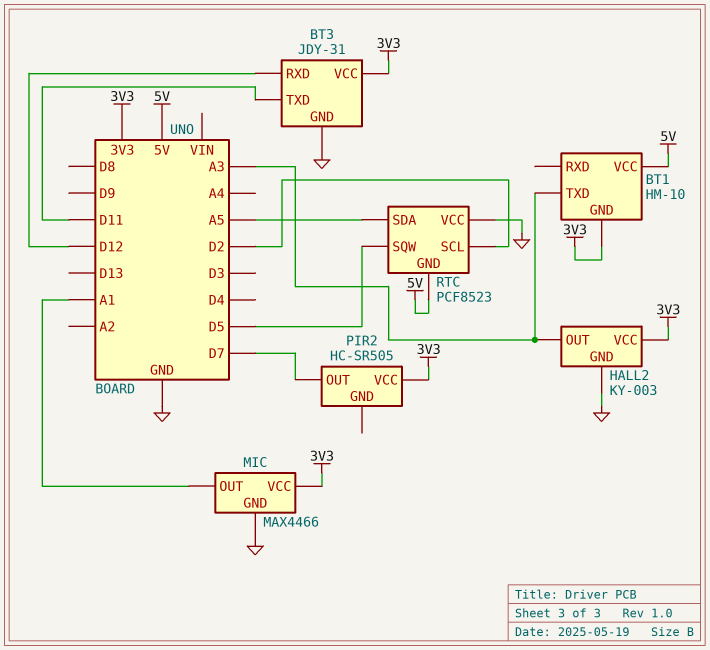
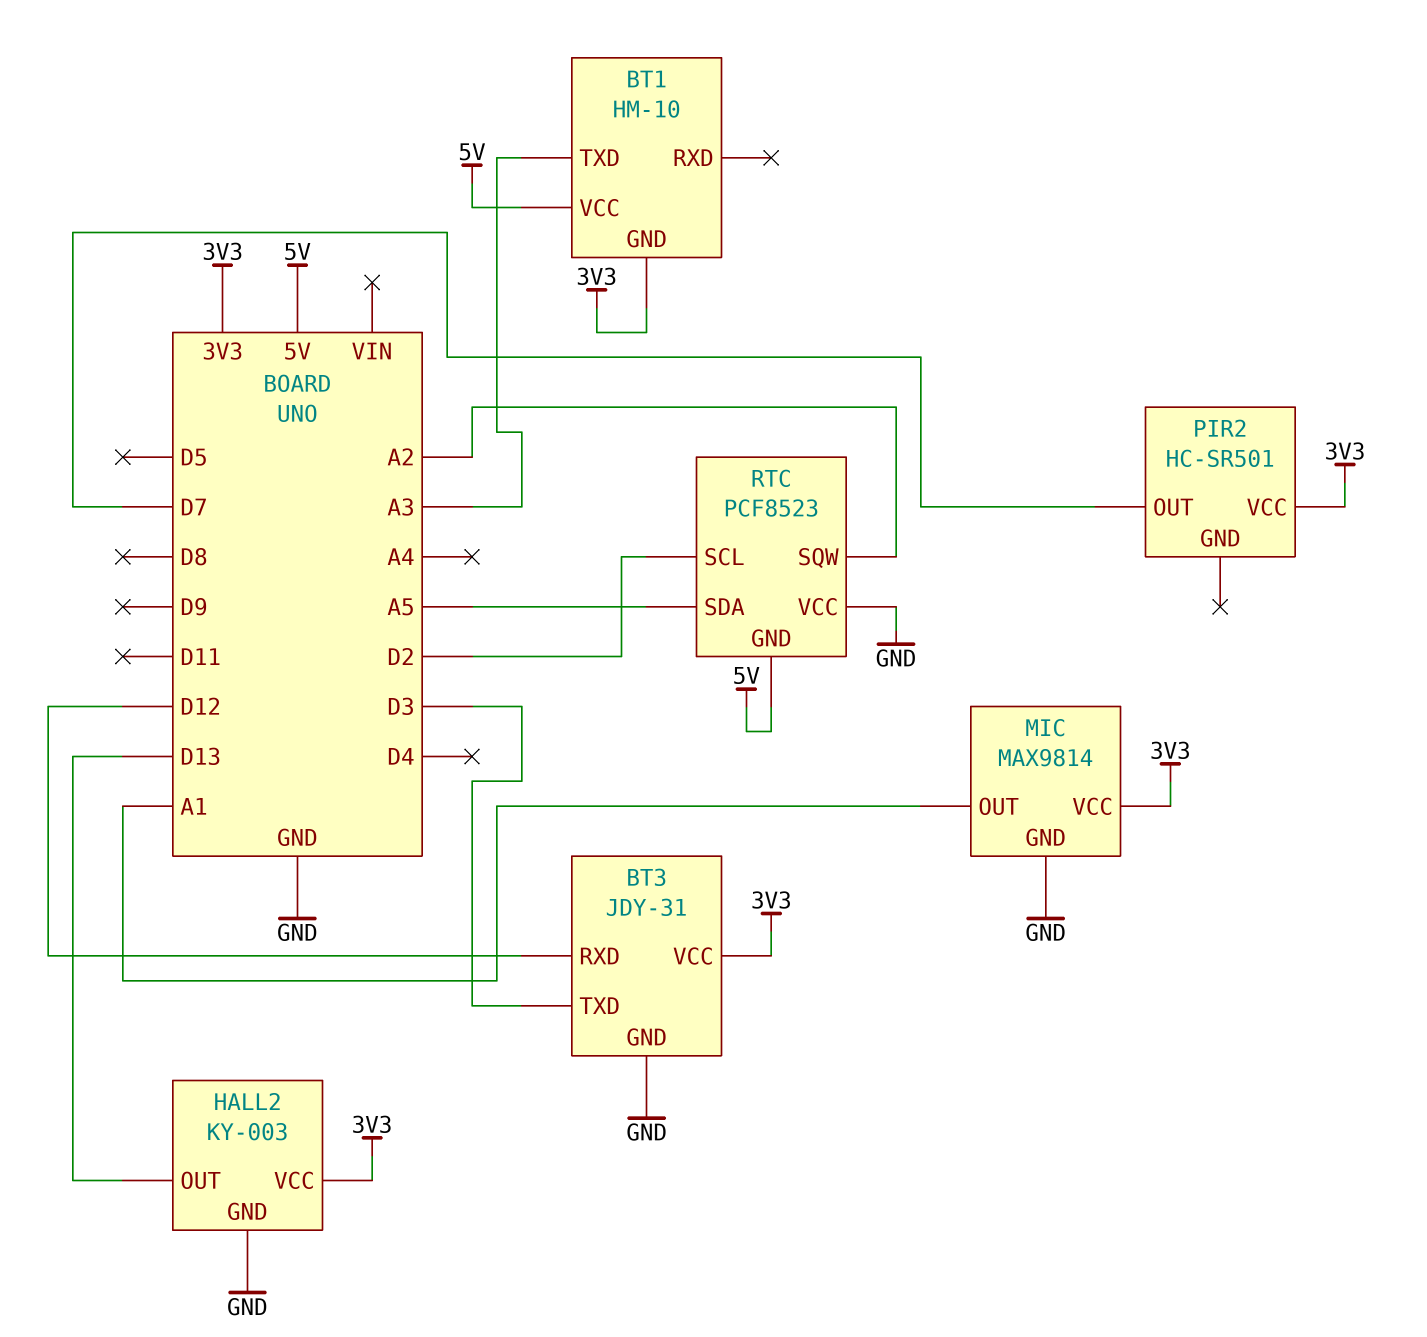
BT3 pin TXD: D11 -> D3
HALL2 pin OUT: A3 -> D13
MIC: MAX4466 -> MAX9814
PIR2: HC-SR505 -> HC-SR501
RTC pin SQW: D5 -> A2

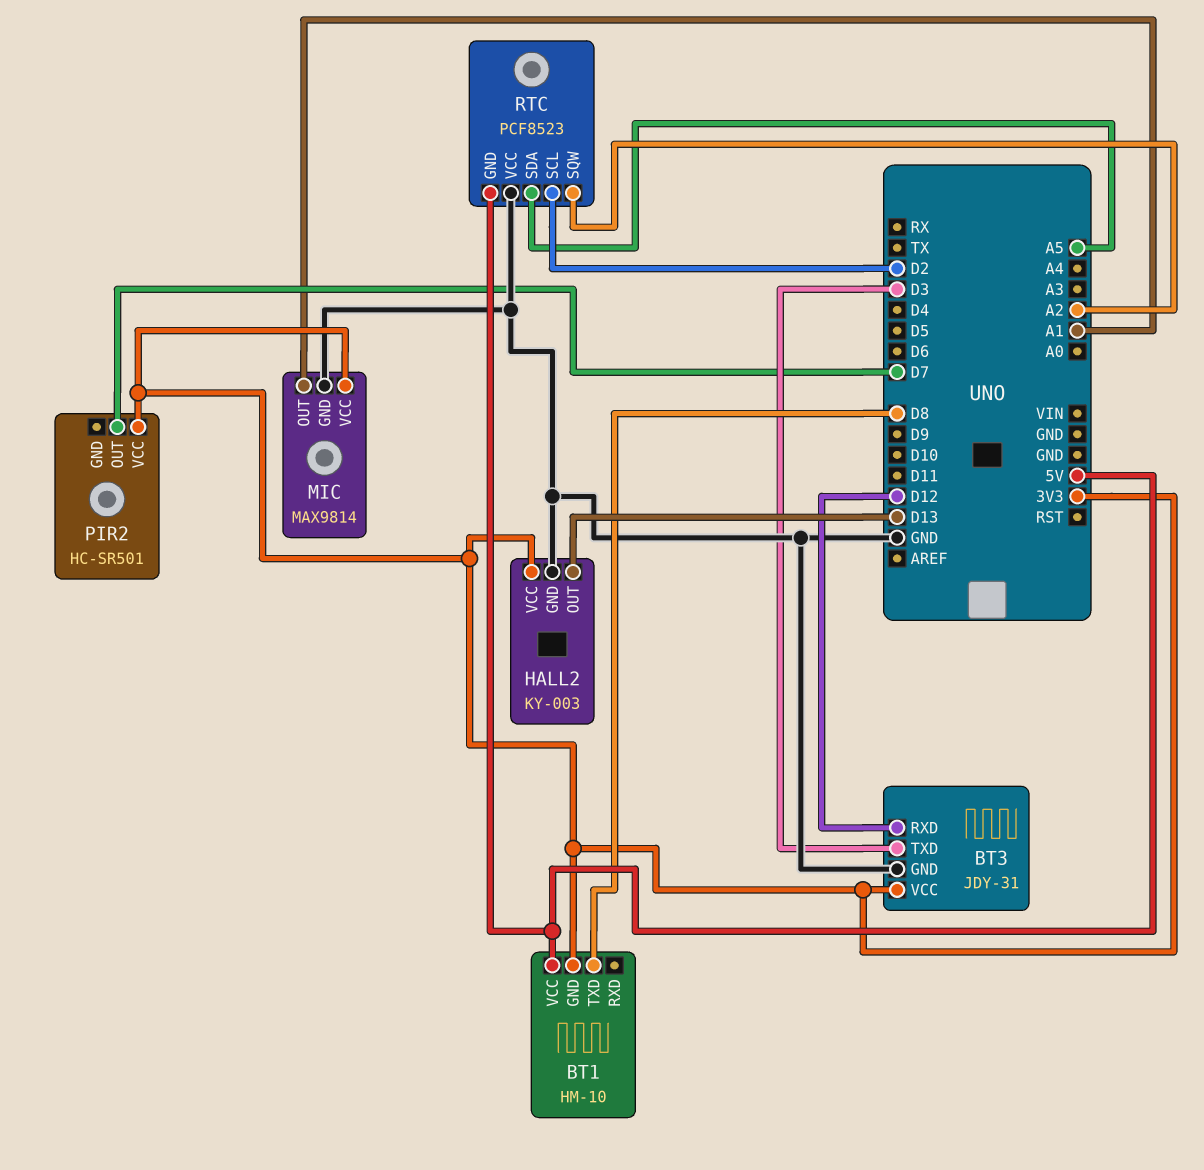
BT1 pin TXD: A3 -> D8

